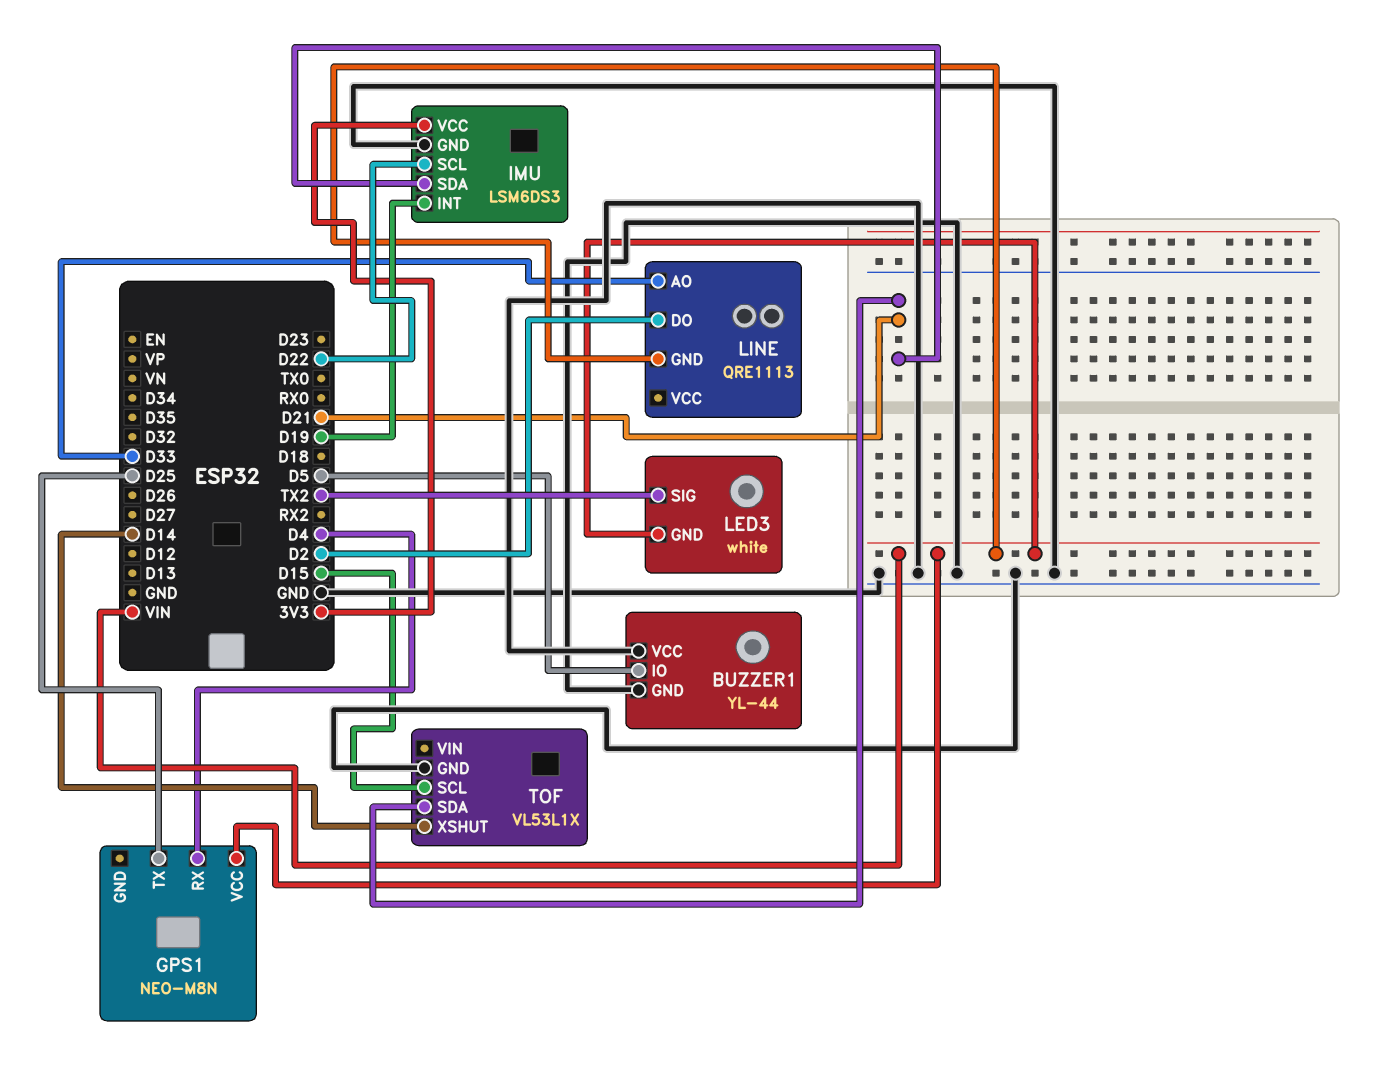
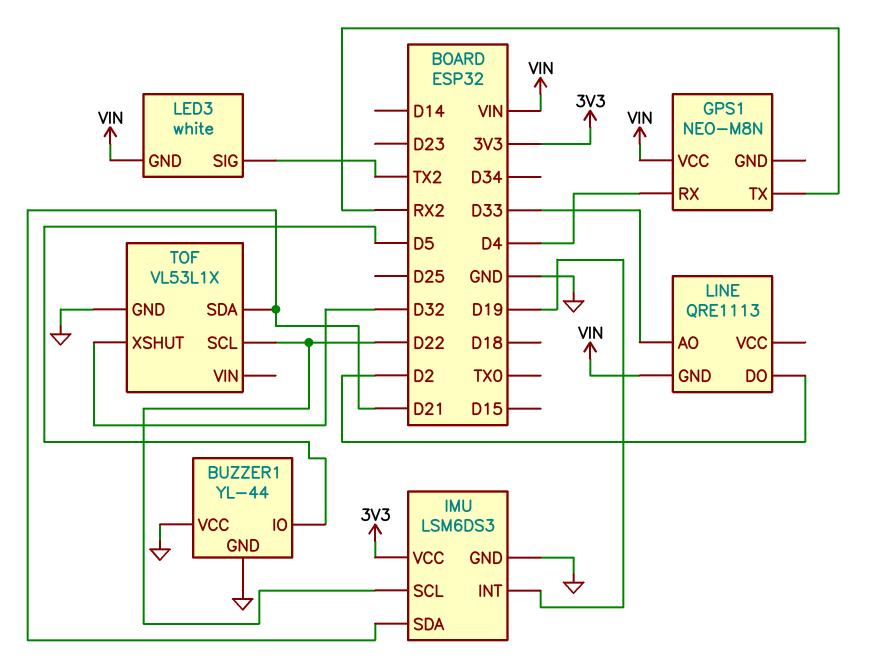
GPS1 pin TX: D25 -> RX2
TOF pin SCL: D15 -> D22
TOF pin XSHUT: D14 -> D32

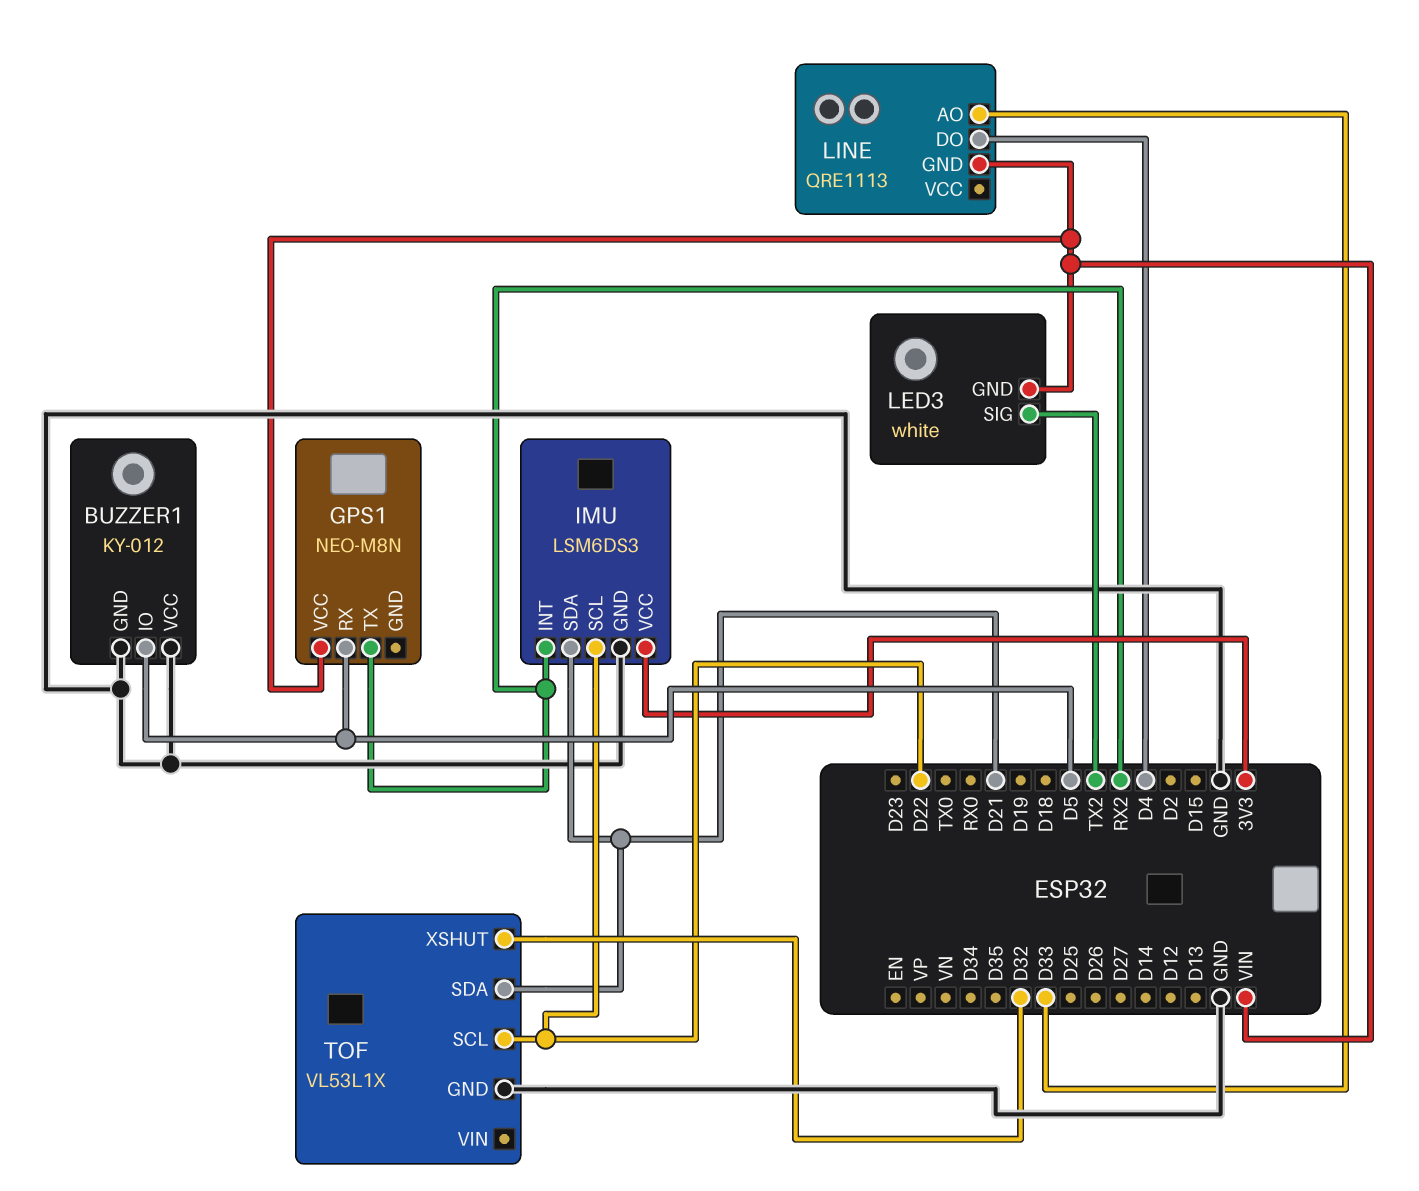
BUZZER1: YL-44 -> KY-012
GPS1 pin RX: D4 -> D5
IMU pin INT: D19 -> RX2
LINE pin DO: D2 -> D4

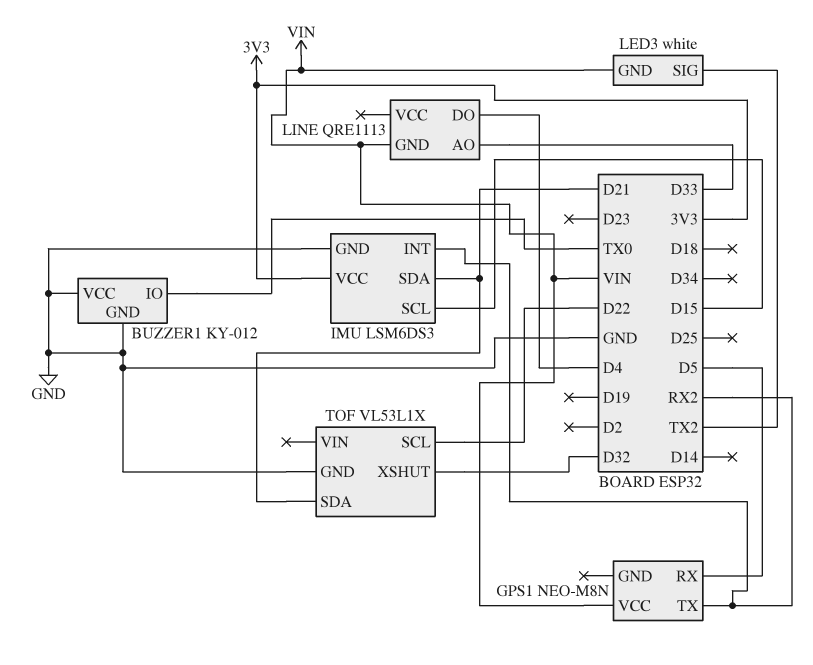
BUZZER1 pin IO: D5 -> TX0
IMU pin SCL: D22 -> D15

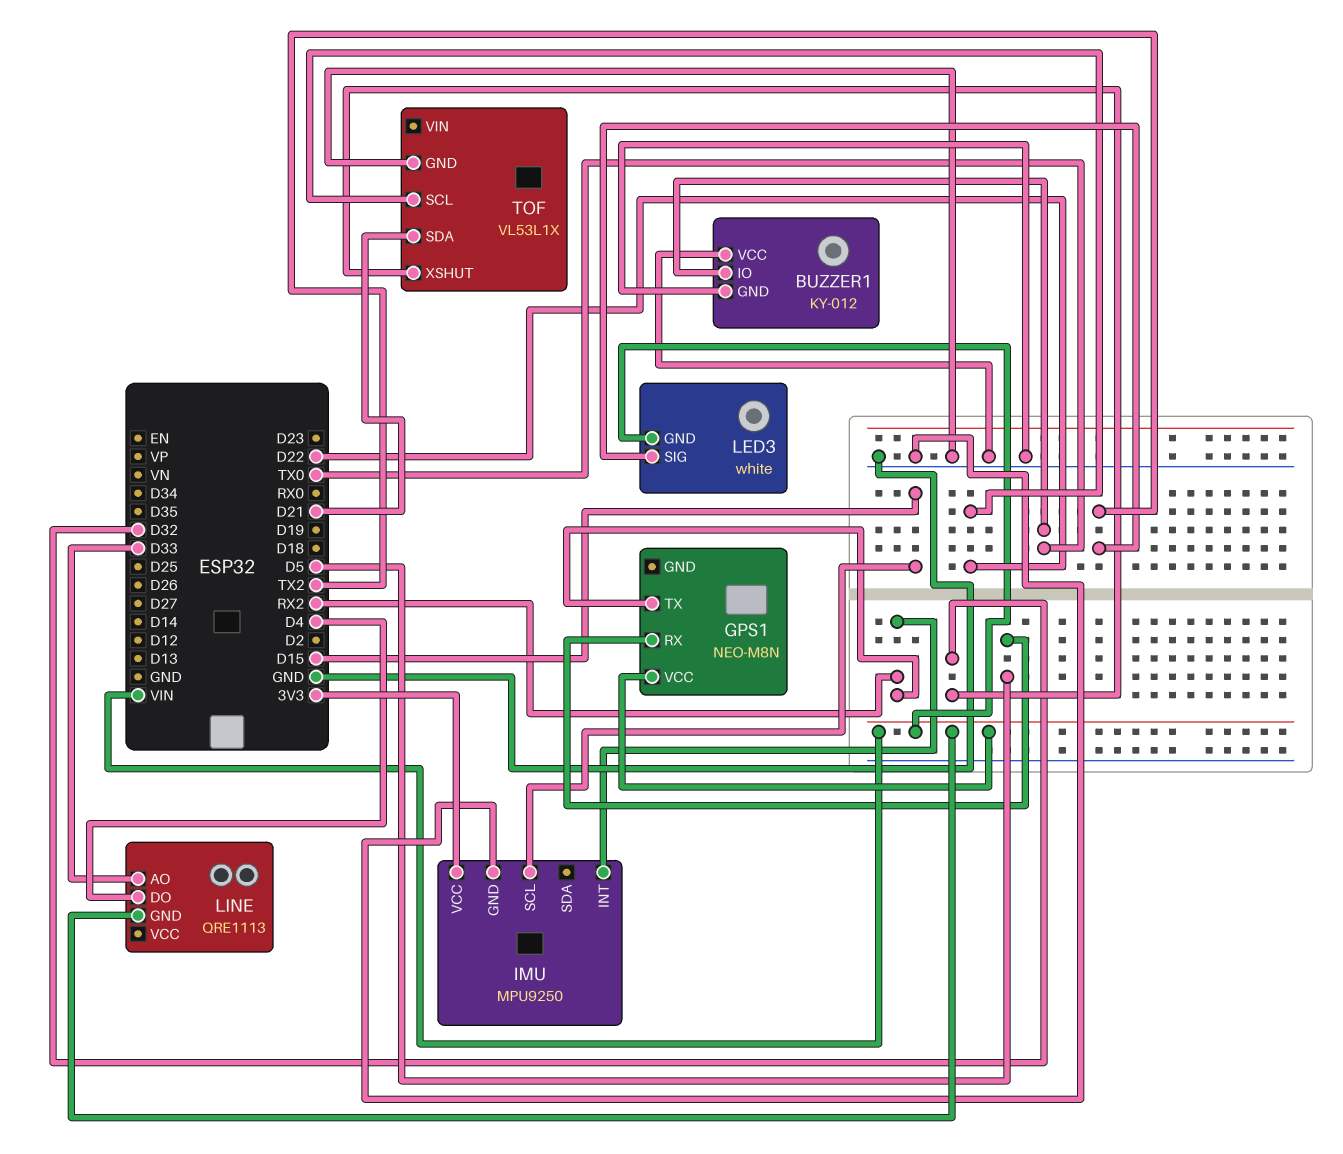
IMU: LSM6DS3 -> MPU9250
IMU pin SDA: D21 -> none

